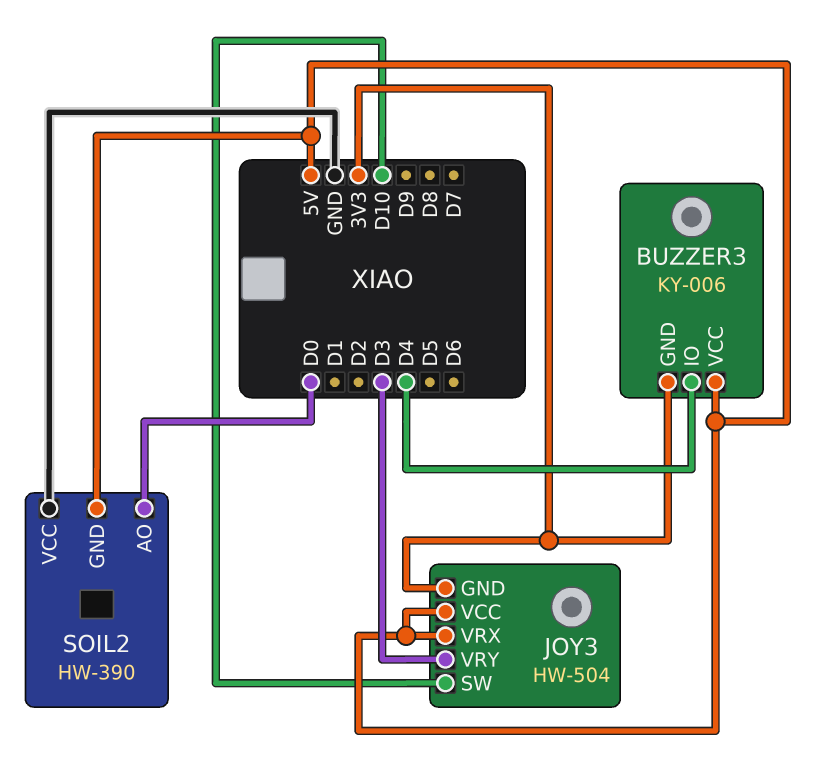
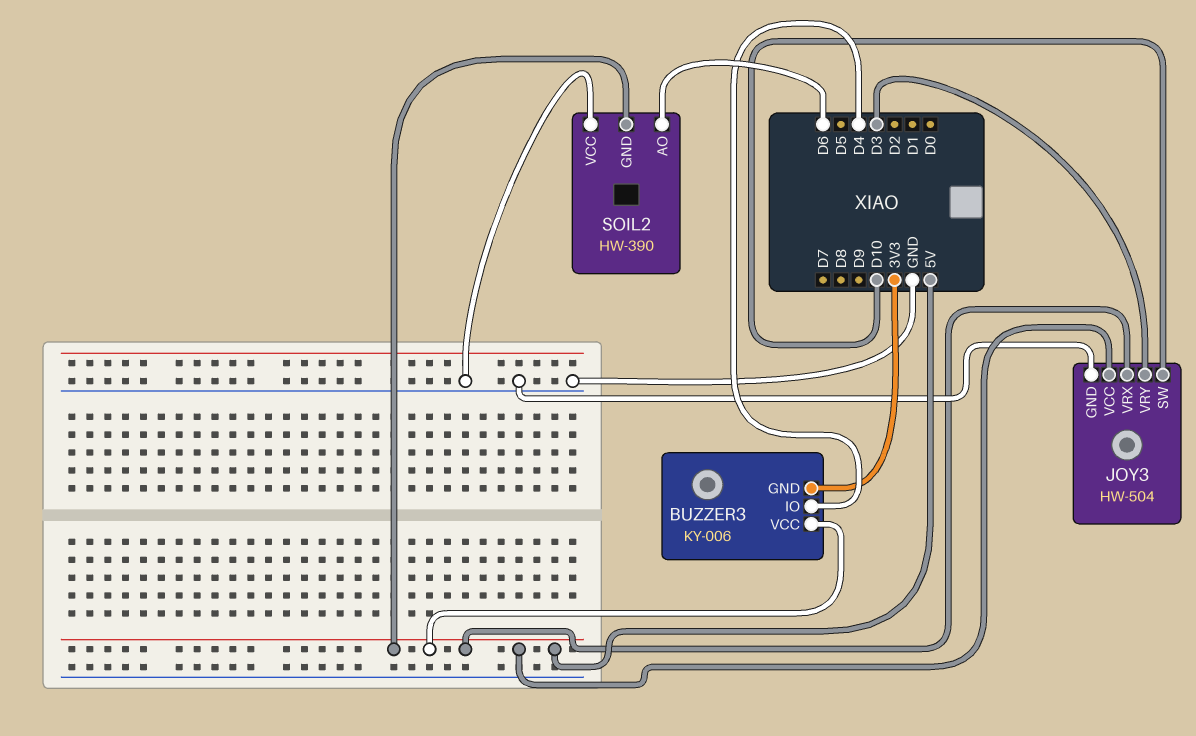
JOY3 pin GND: 3V3 -> GND
SOIL2 pin AO: D0 -> D6

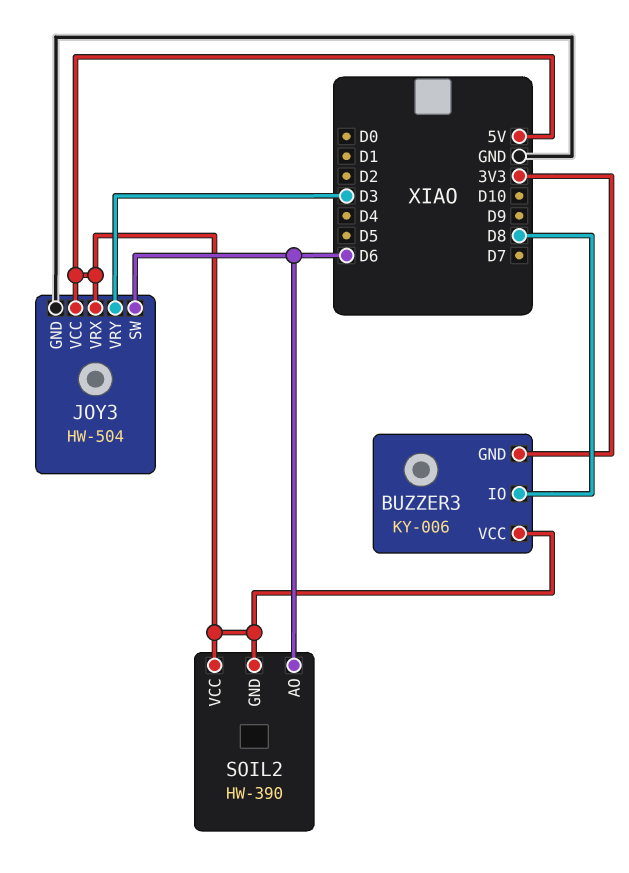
BUZZER3 pin IO: D4 -> D8
JOY3 pin SW: D10 -> D6
SOIL2 pin VCC: GND -> 5V

